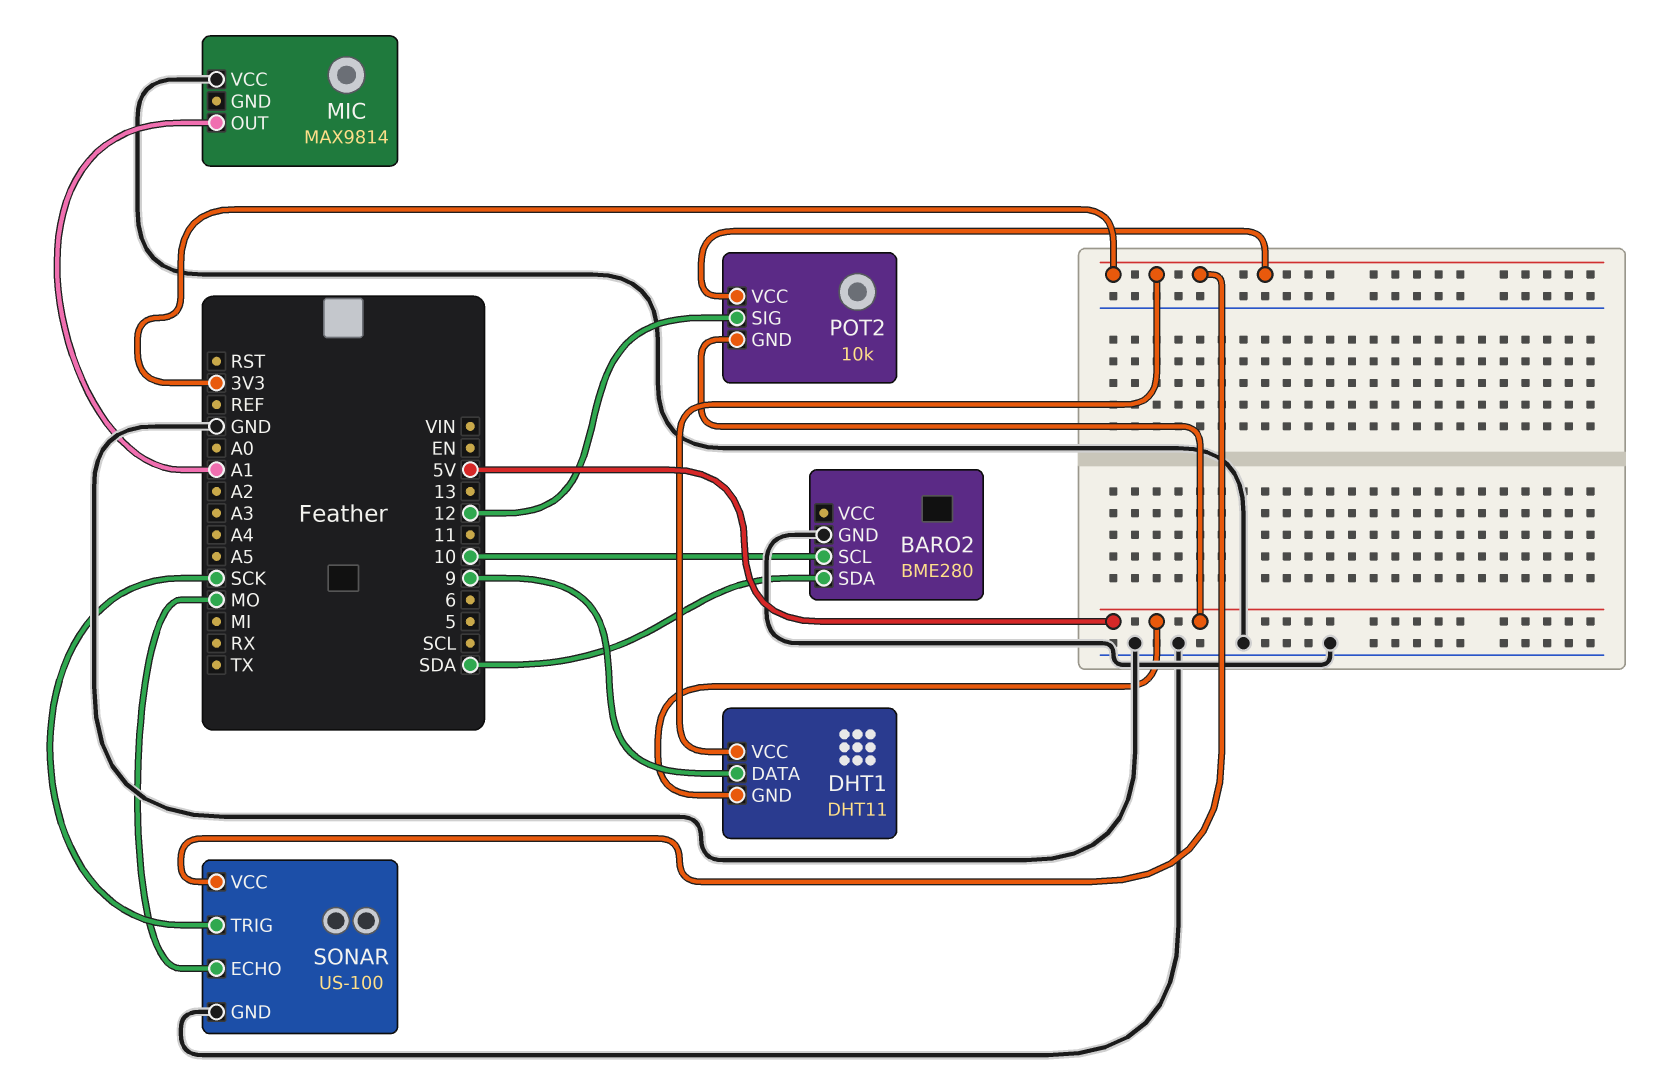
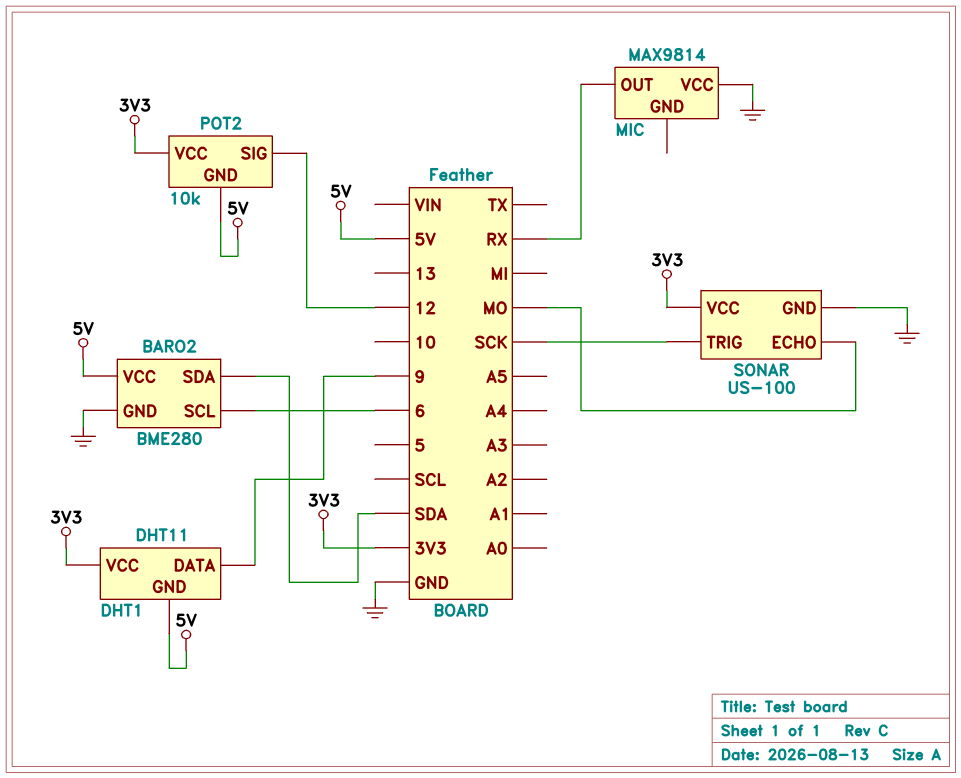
BARO2 pin SCL: 10 -> 6
BARO2 pin VCC: none -> 5V
MIC pin OUT: A1 -> RX

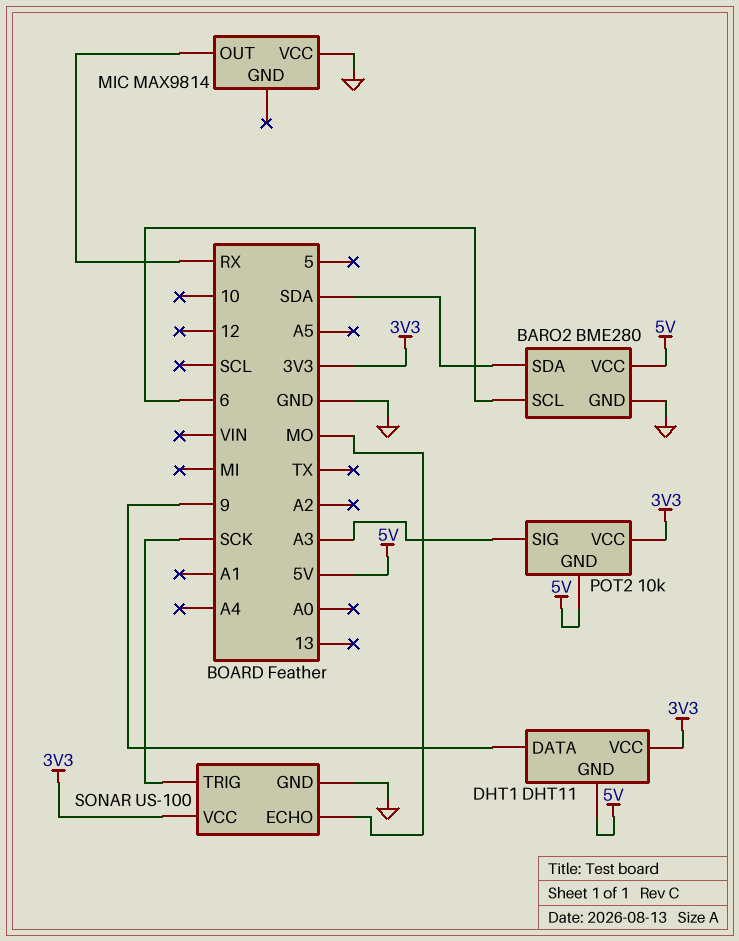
POT2 pin SIG: 12 -> A3

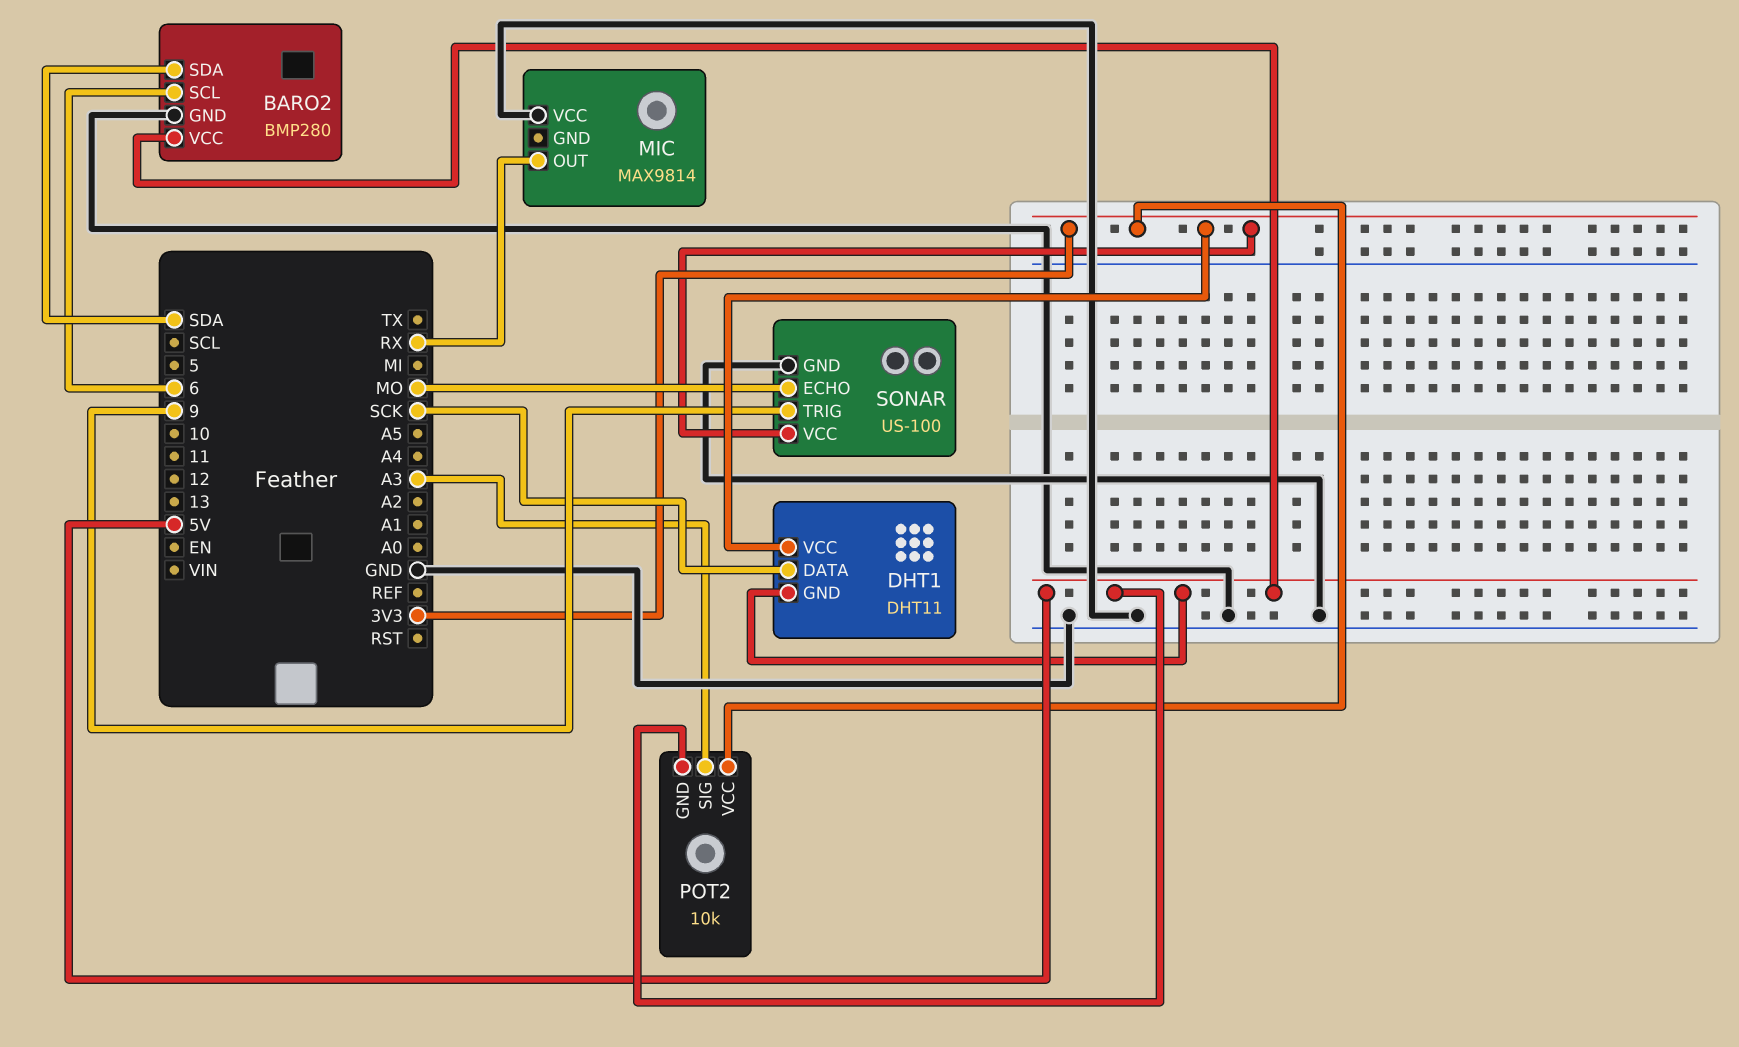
BARO2: BME280 -> BMP280
DHT1 pin DATA: 9 -> SCK
SONAR pin TRIG: SCK -> 9

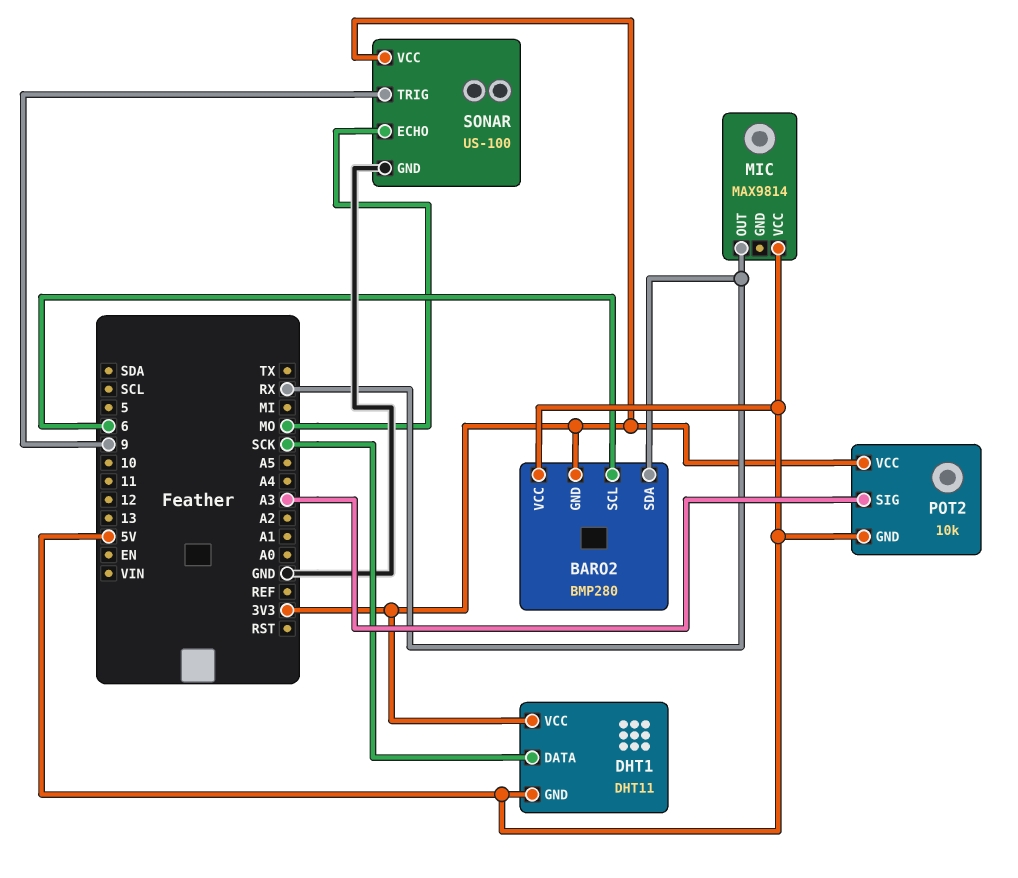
BARO2 pin GND: GND -> 3V3
BARO2 pin SDA: SDA -> RX
MIC pin VCC: GND -> 5V

